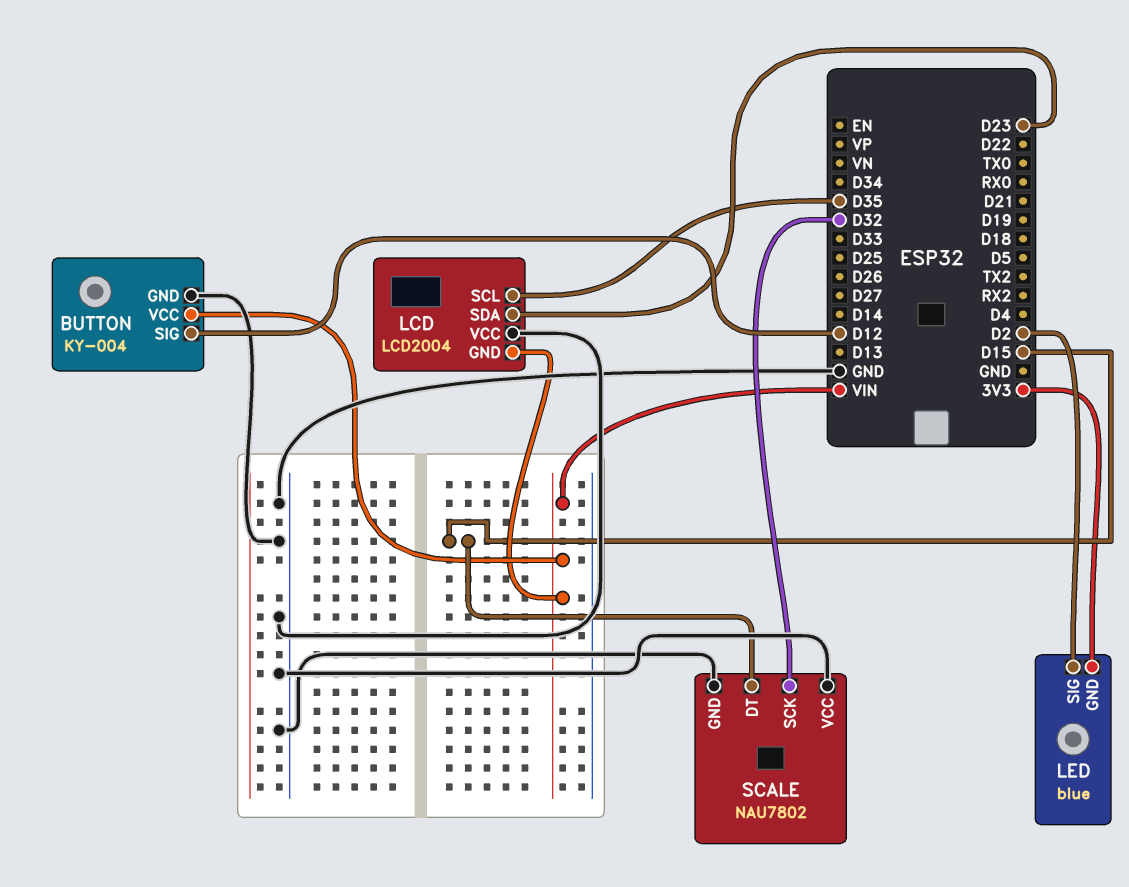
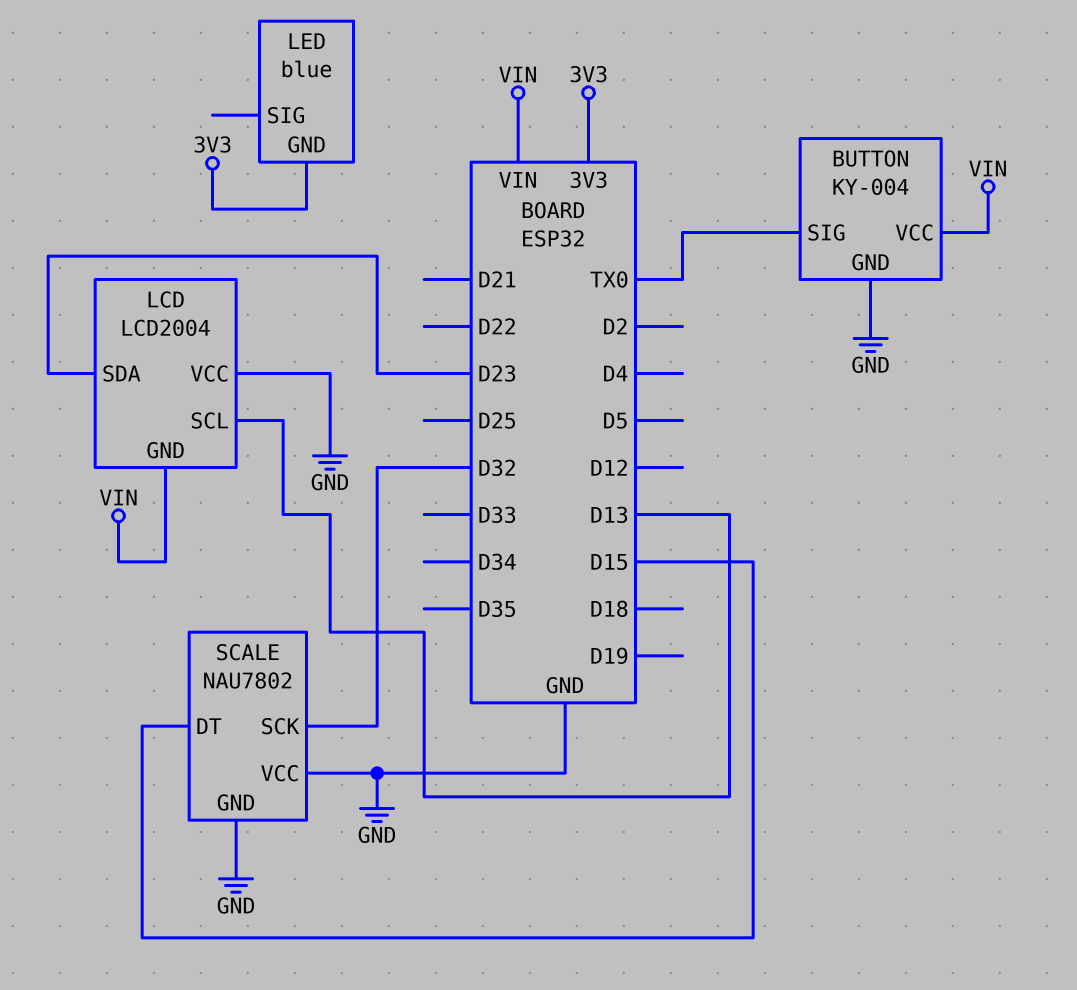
BUTTON pin SIG: D12 -> TX0
LCD pin SCL: D35 -> D13
LED pin SIG: D2 -> none

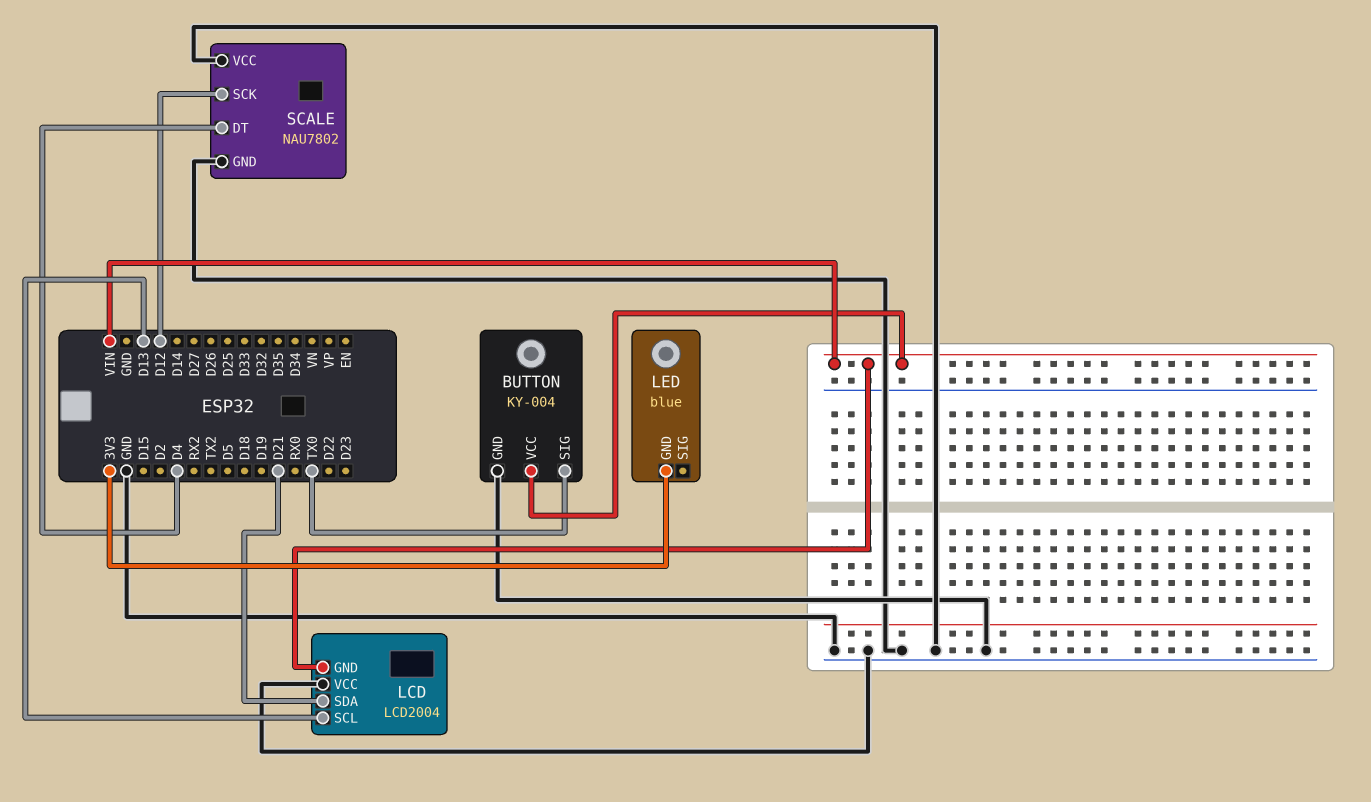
LCD pin SDA: D23 -> D21
SCALE pin DT: D15 -> D4
SCALE pin SCK: D32 -> D12

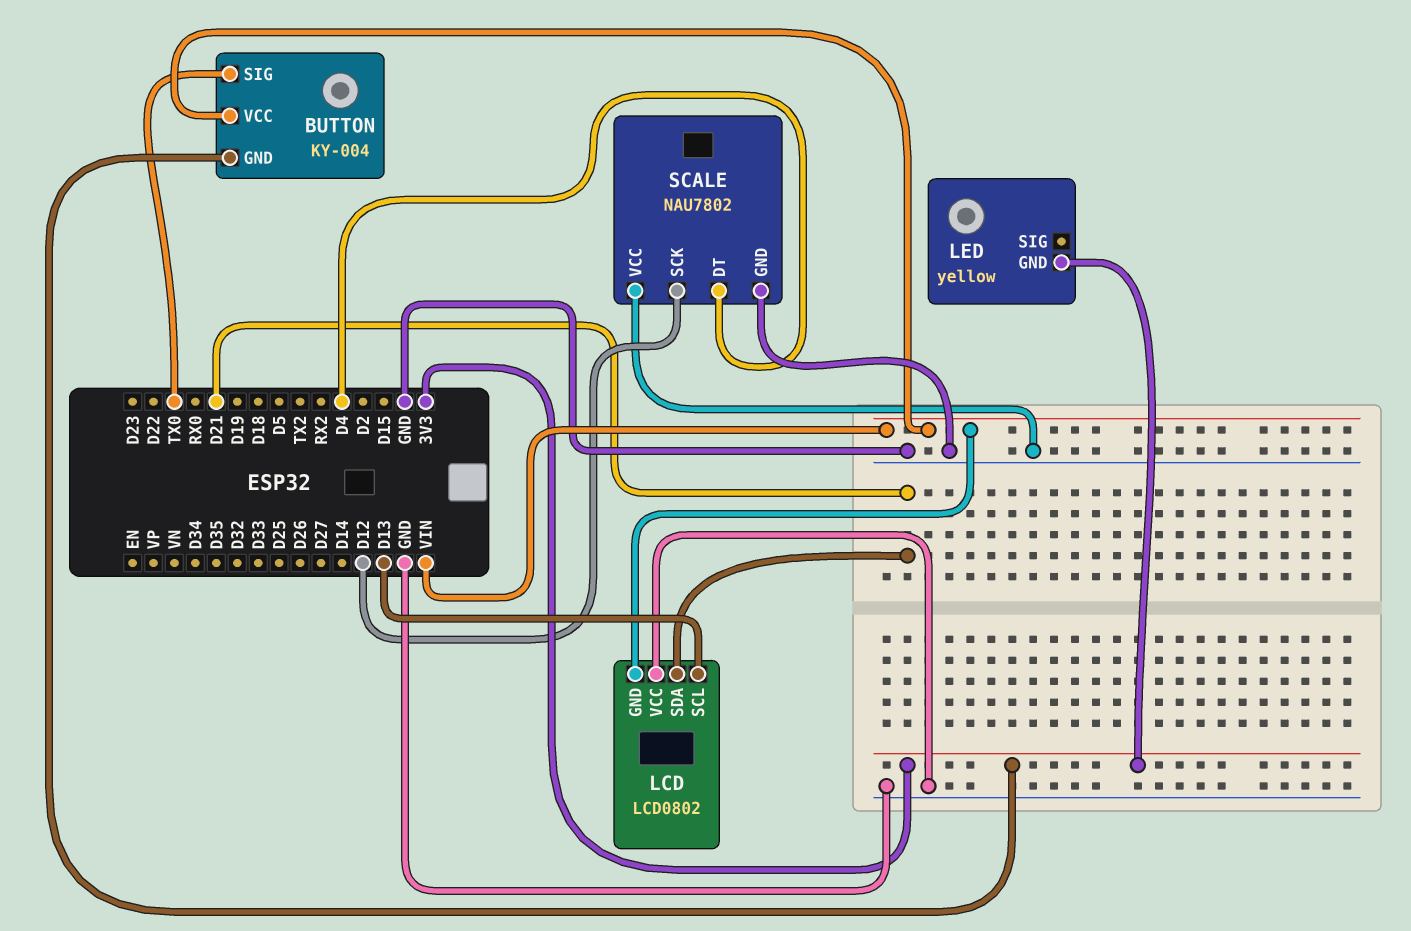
BUTTON pin GND: GND -> 3V3
LCD: LCD2004 -> LCD0802
LED: blue -> yellow

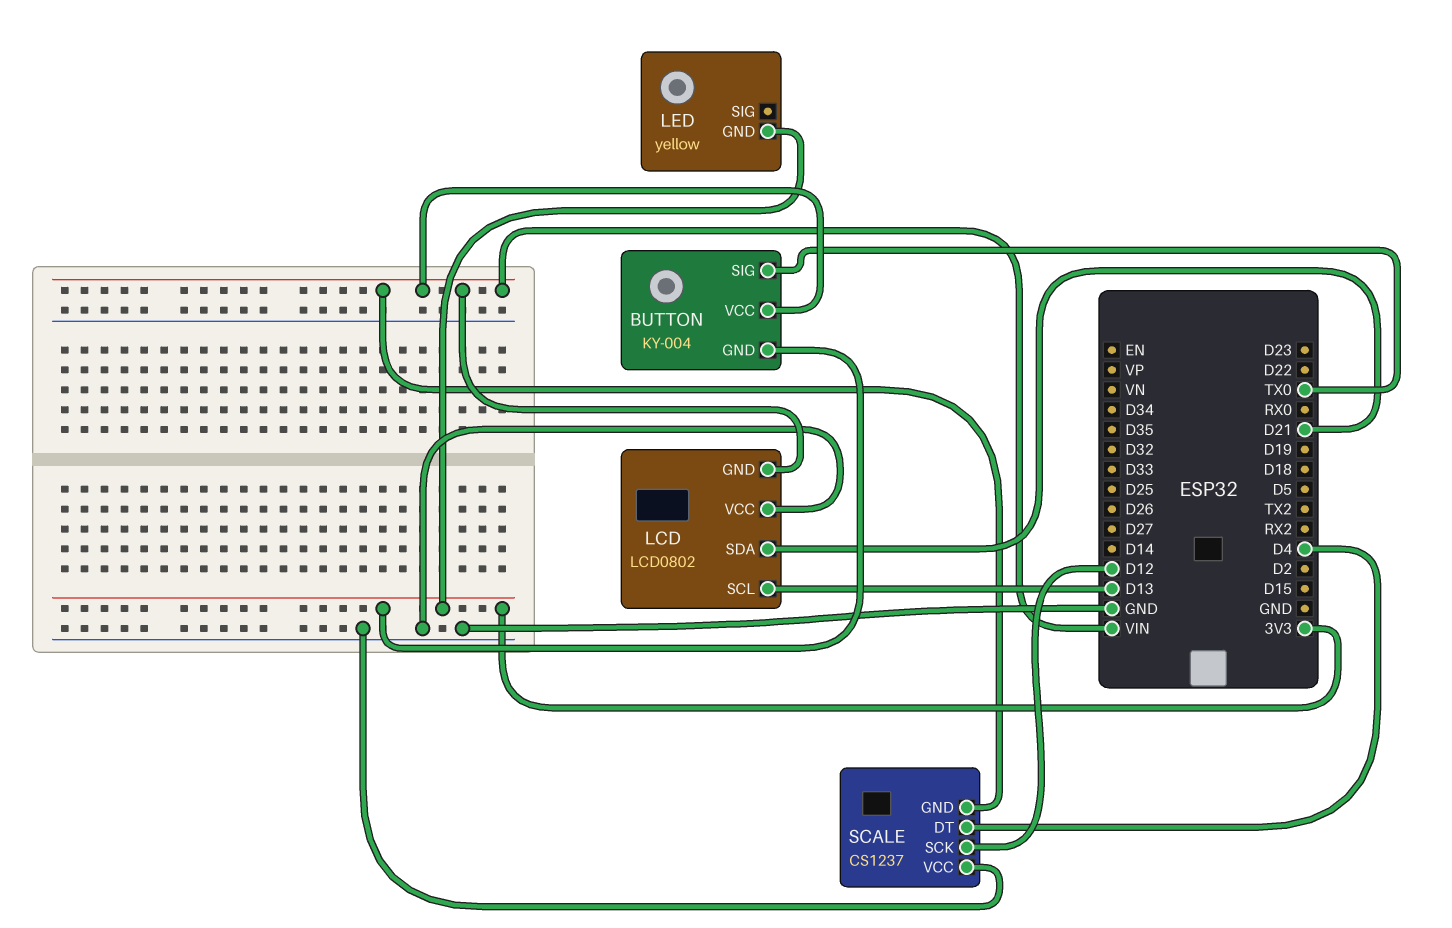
SCALE: NAU7802 -> CS1237
SCALE pin GND: GND -> VIN

